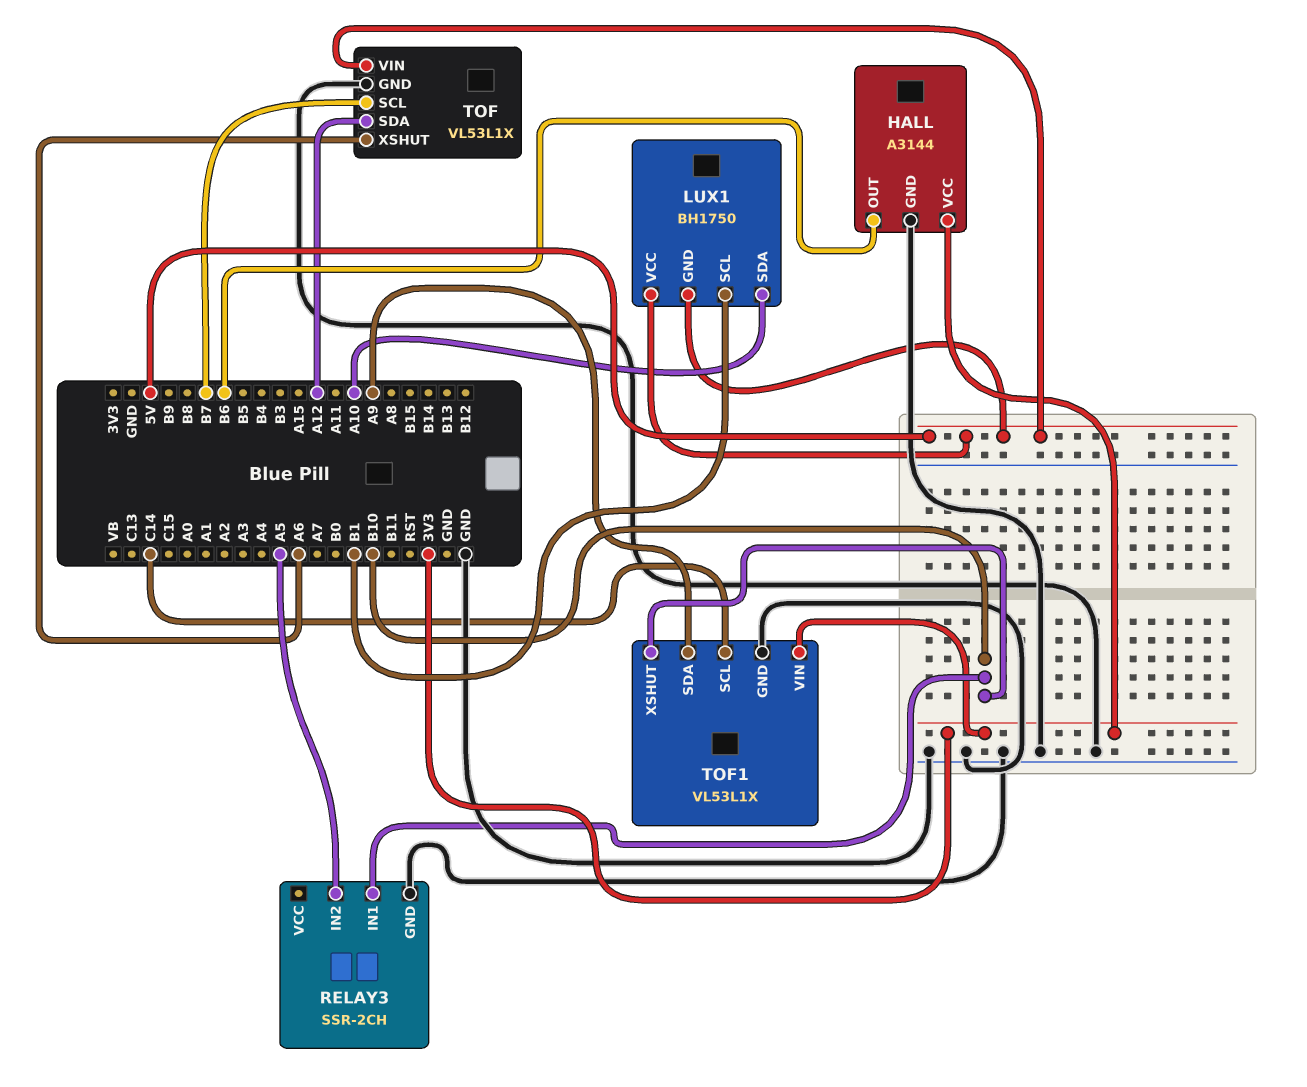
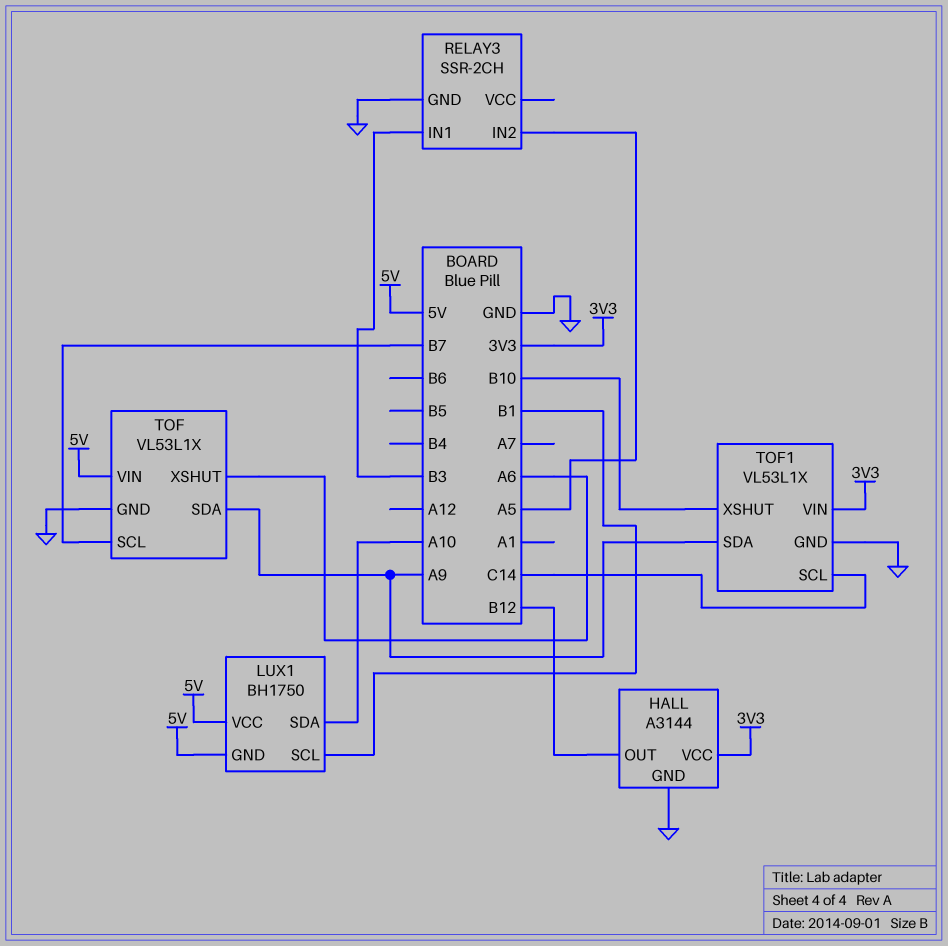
HALL pin OUT: B6 -> B12
RELAY3 pin IN1: B10 -> B3
TOF pin SDA: A12 -> A9

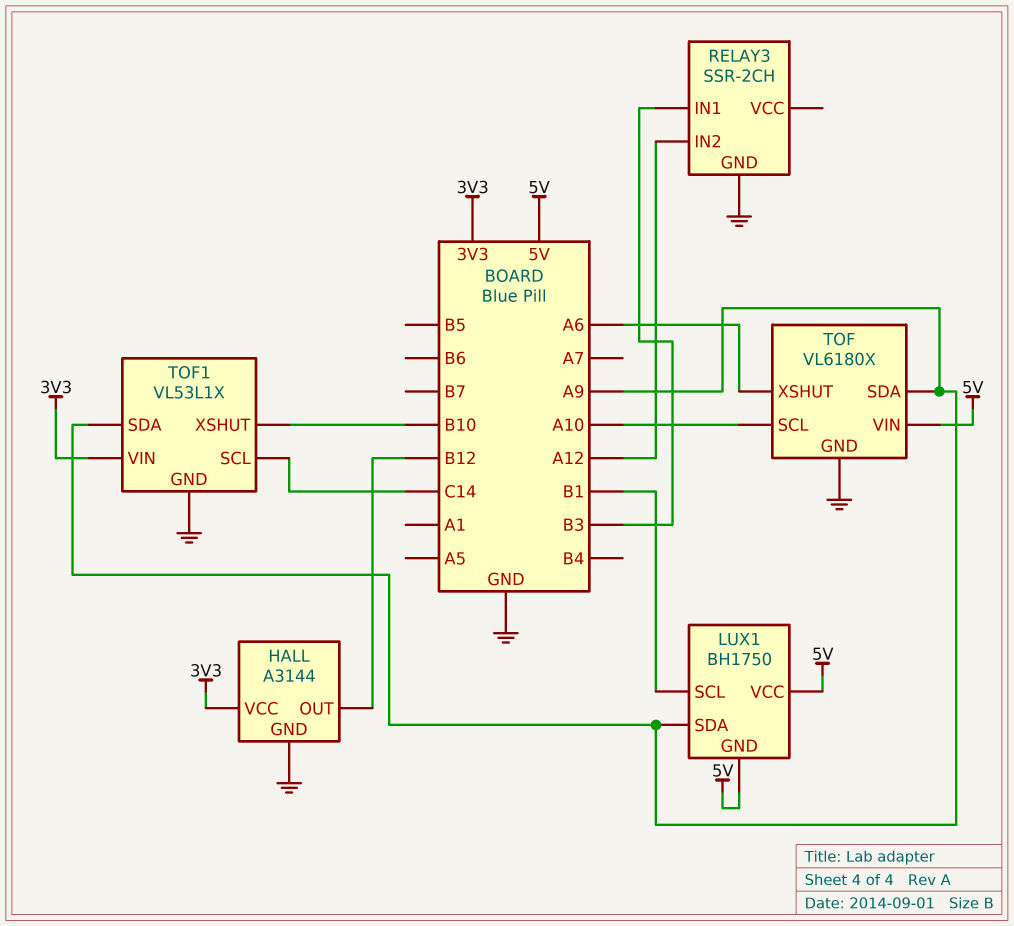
LUX1 pin SDA: A10 -> A9
RELAY3 pin IN2: A5 -> A12
TOF: VL53L1X -> VL6180X
TOF pin SCL: B7 -> A10

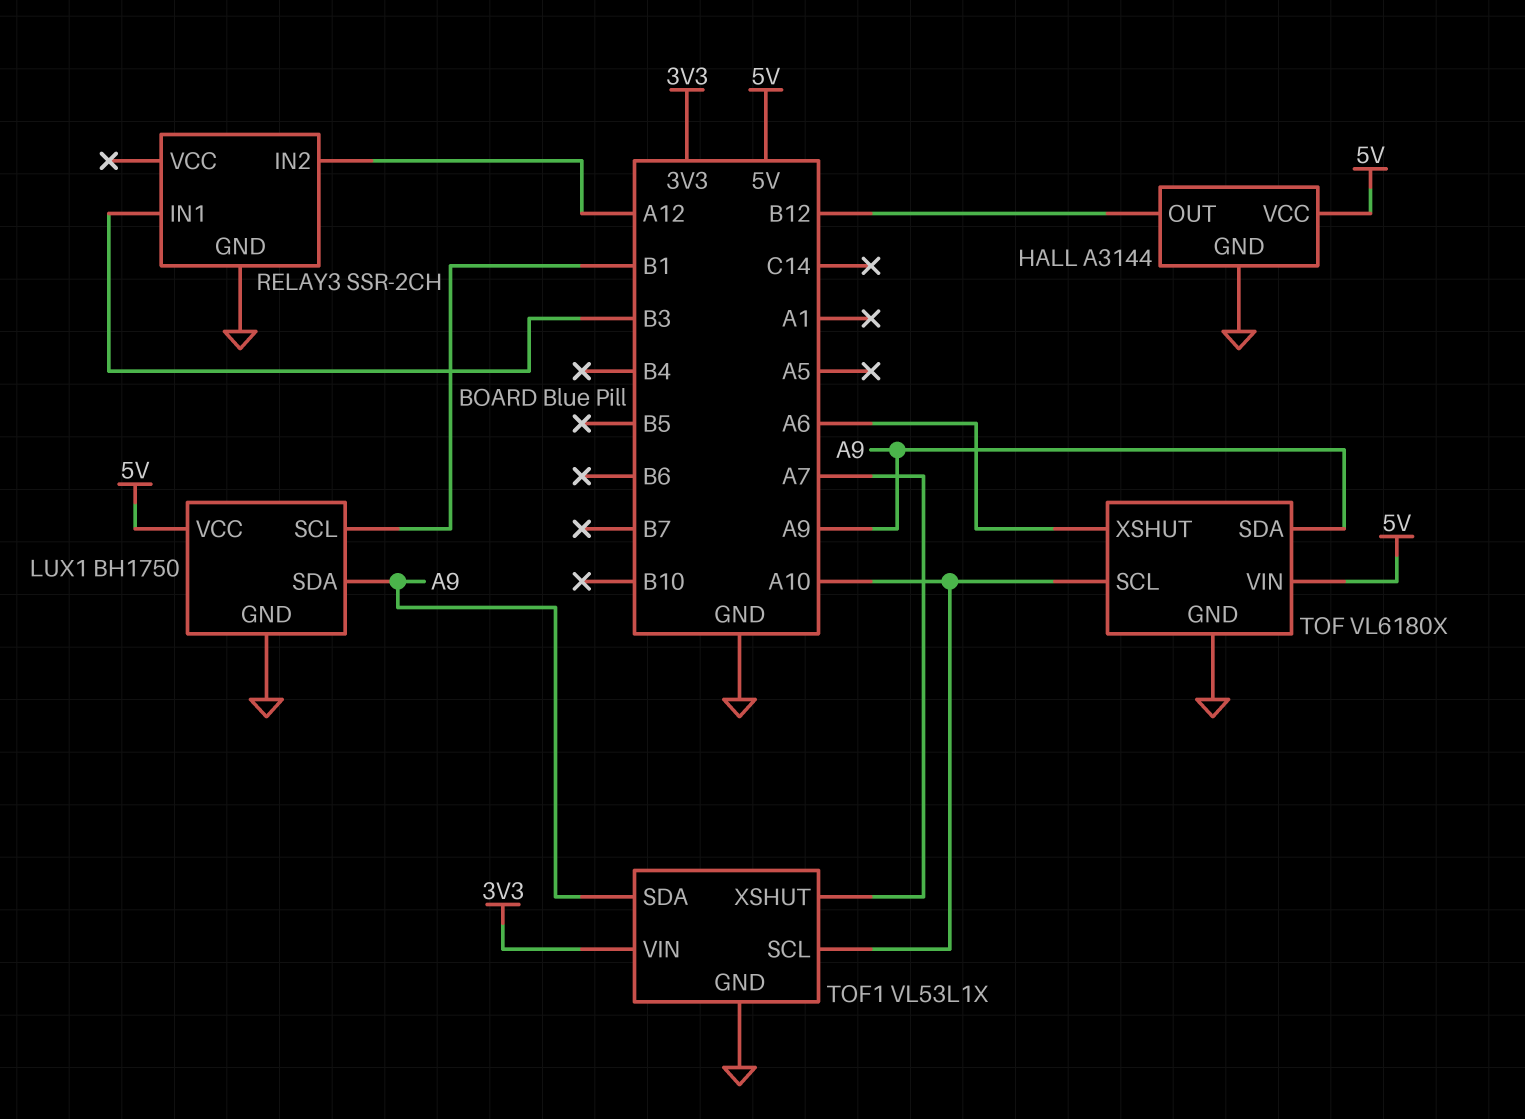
HALL pin VCC: 3V3 -> 5V
LUX1 pin GND: 5V -> GND
TOF1 pin SCL: C14 -> A10
TOF1 pin XSHUT: B10 -> A7

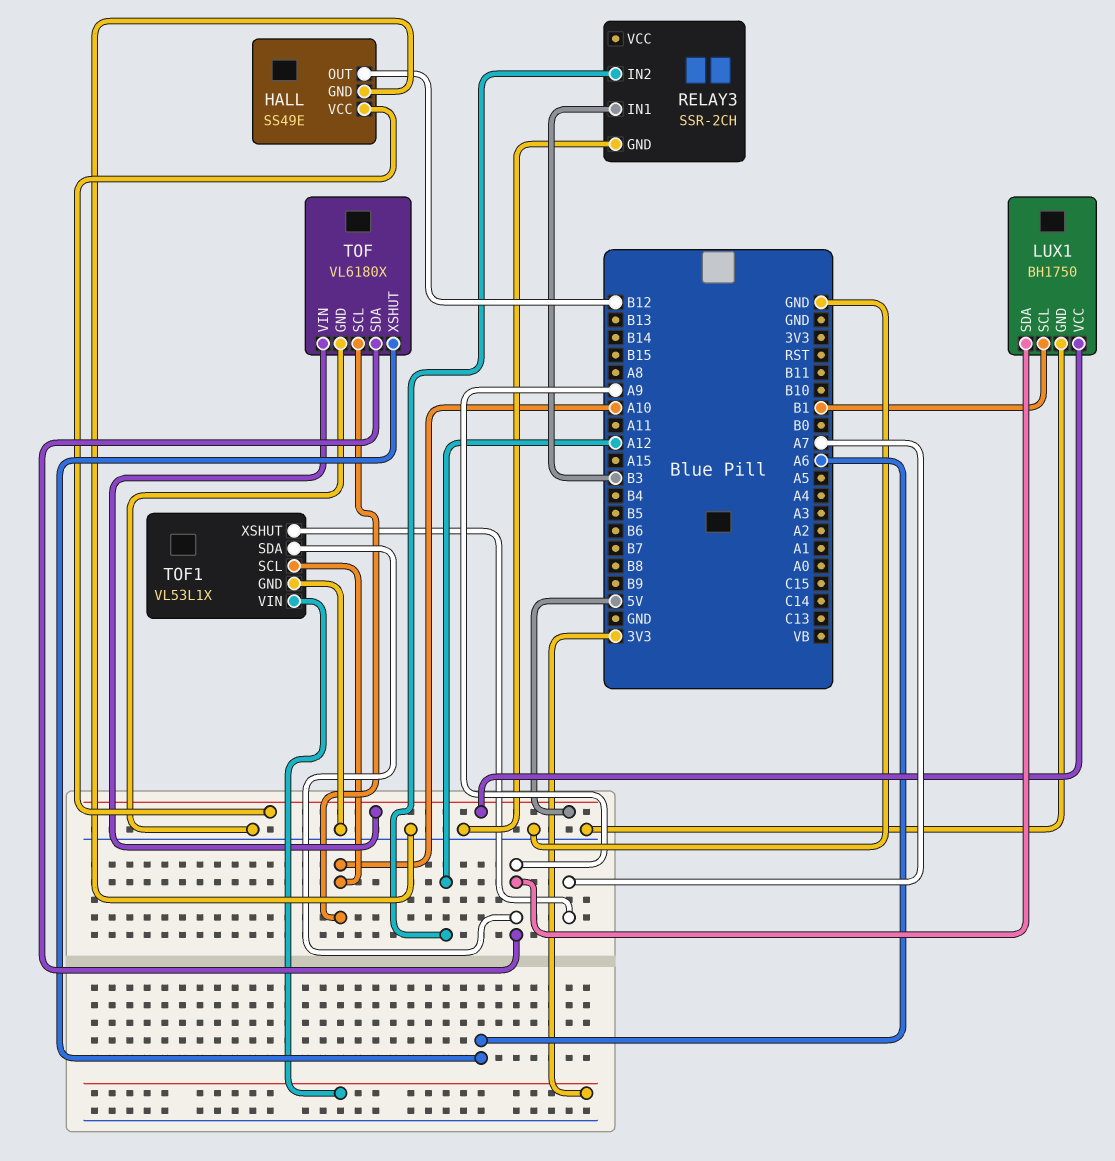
HALL: A3144 -> SS49E

